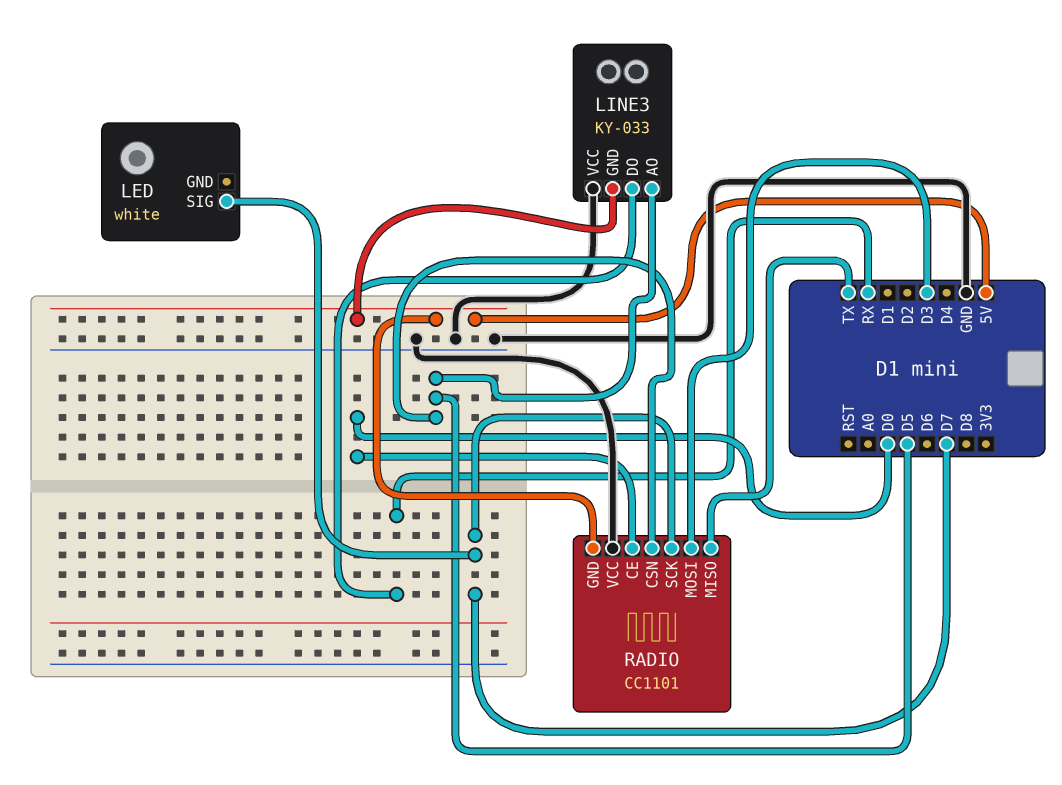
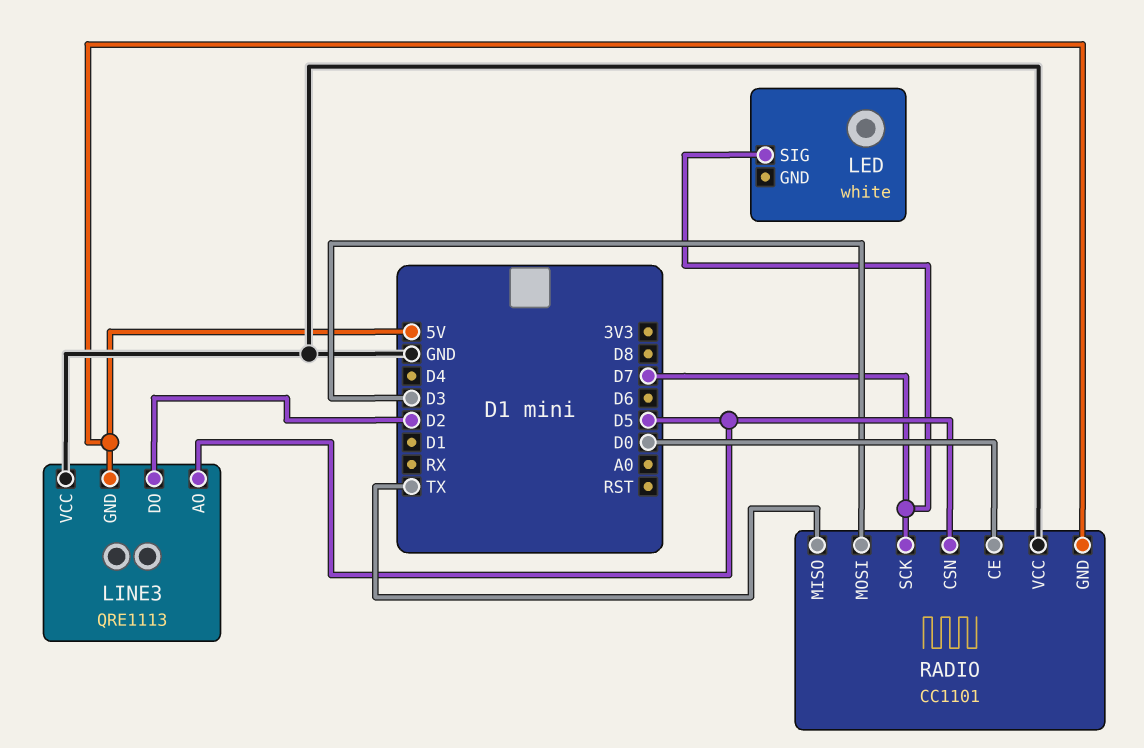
LINE3: KY-033 -> QRE1113
LINE3 pin DO: RX -> D2

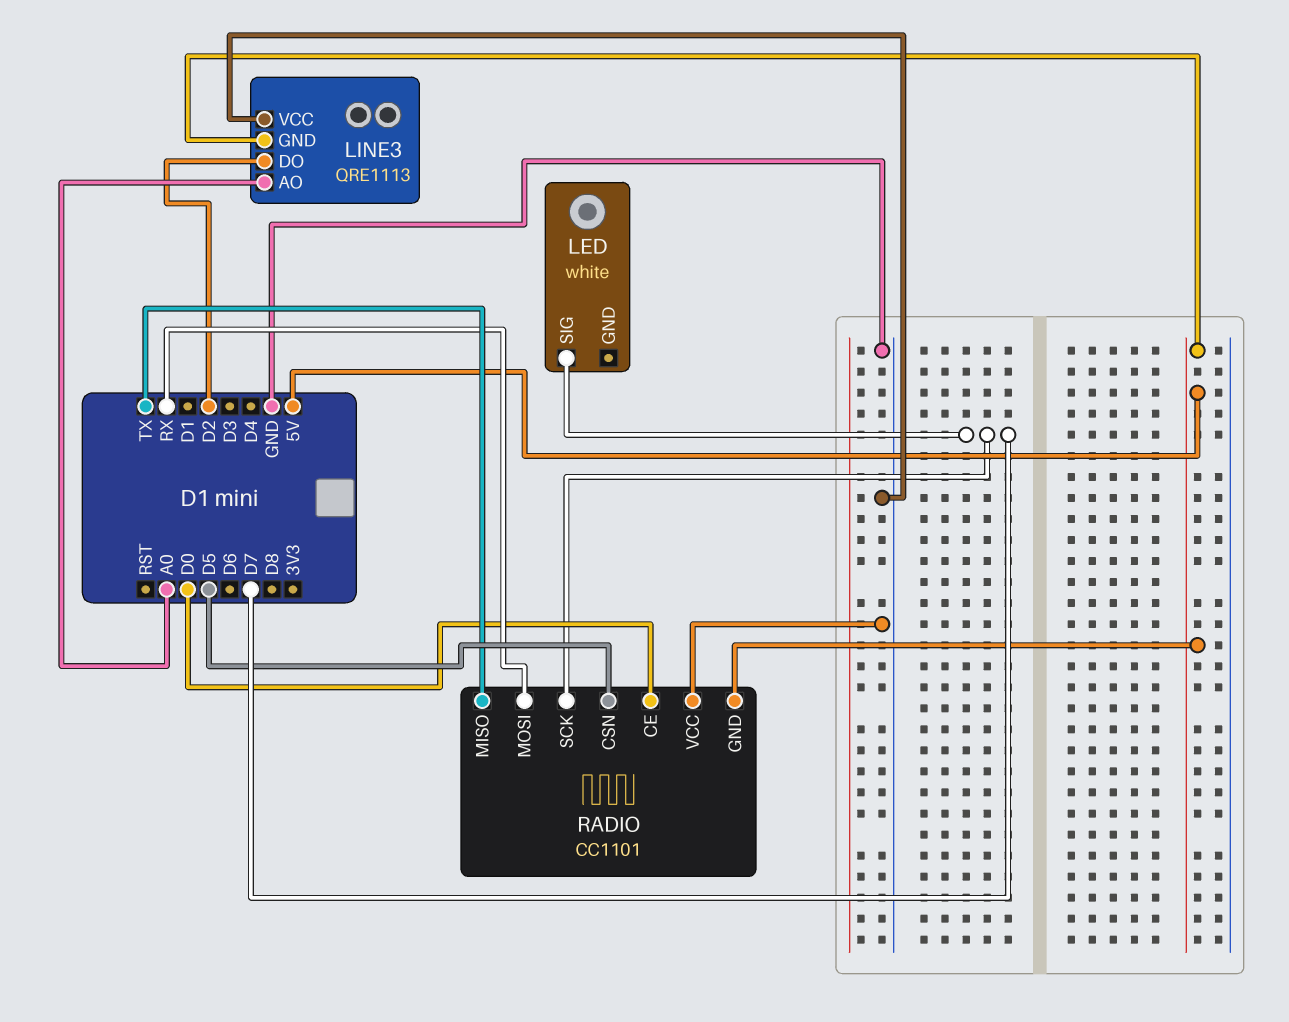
LINE3 pin AO: D5 -> A0
RADIO pin MOSI: D3 -> RX

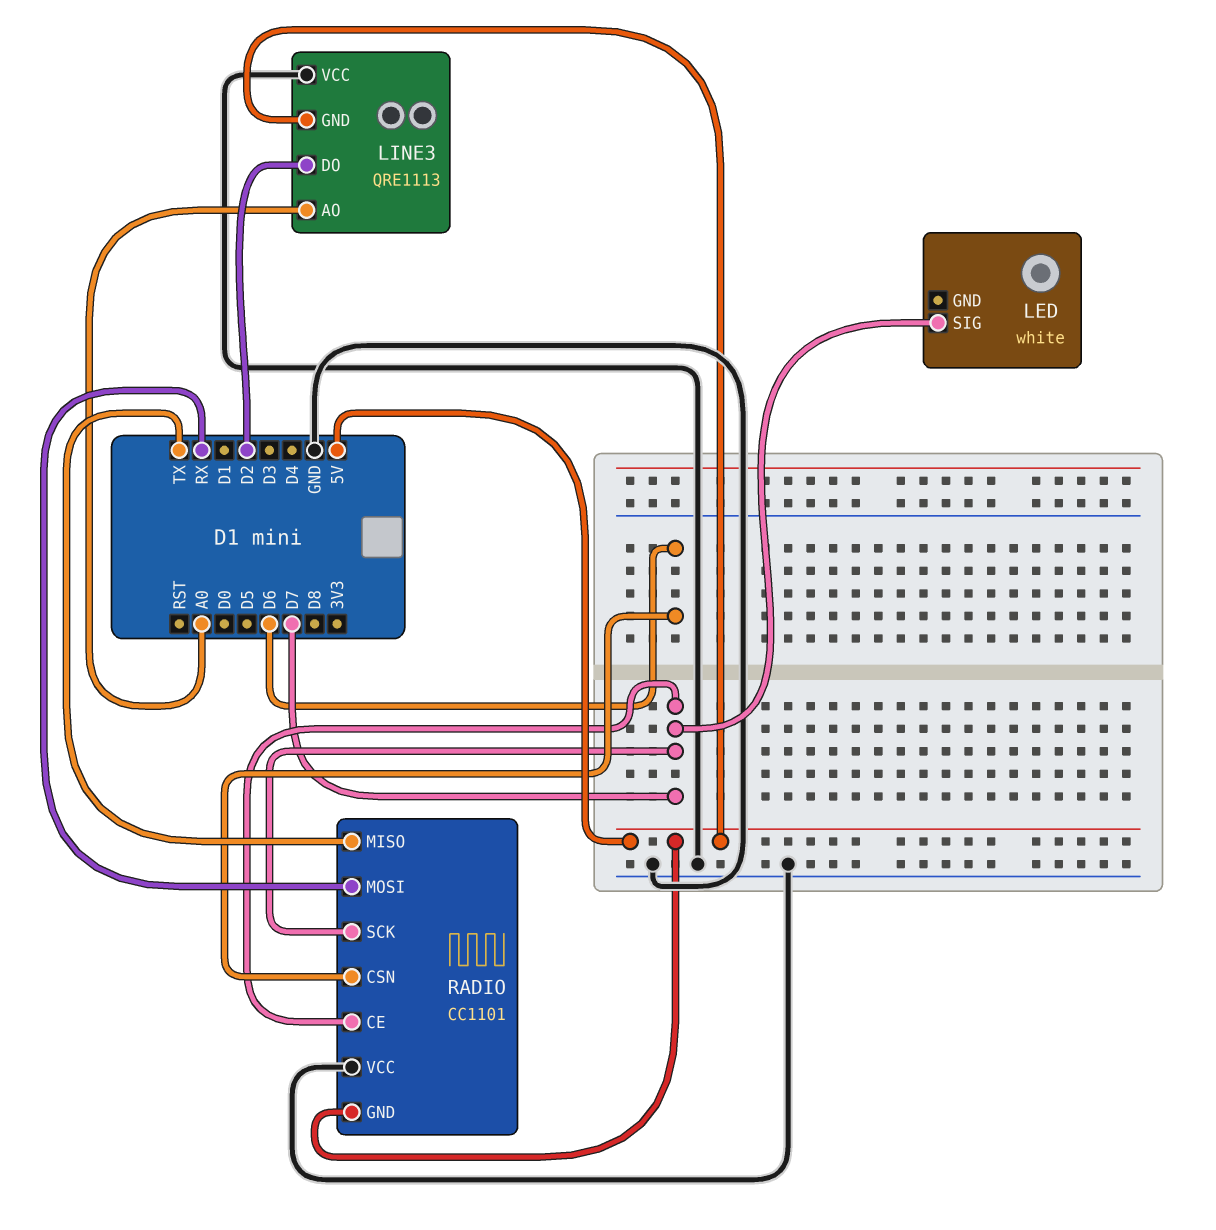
RADIO pin CE: D0 -> D7
RADIO pin CSN: D5 -> D6

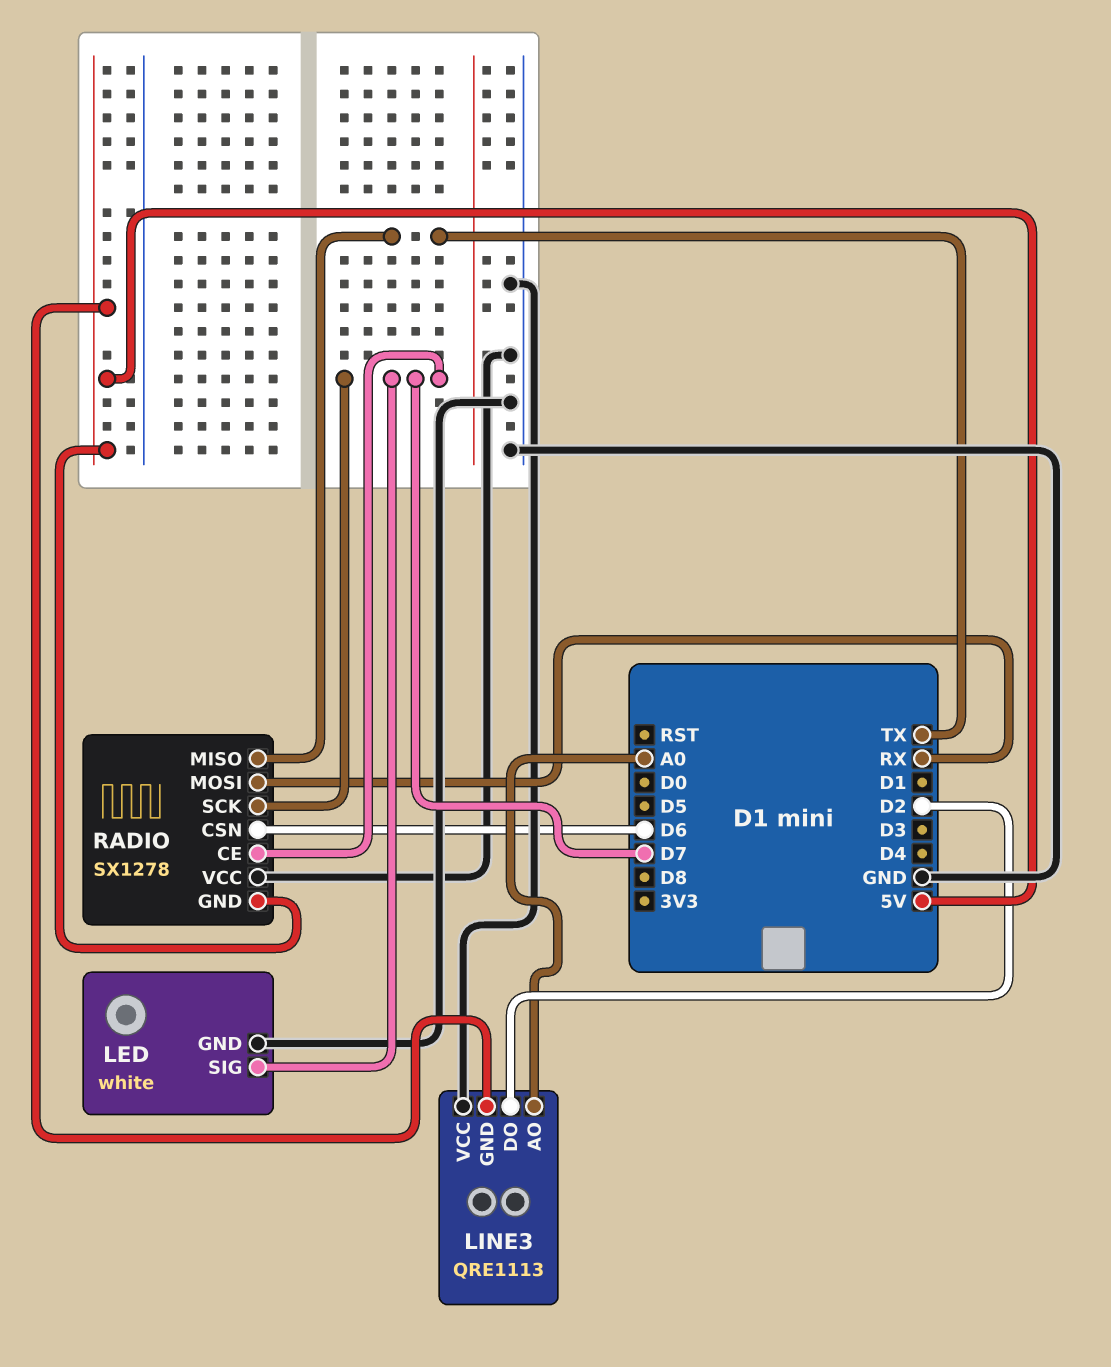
LED pin GND: none -> GND
RADIO: CC1101 -> SX1278

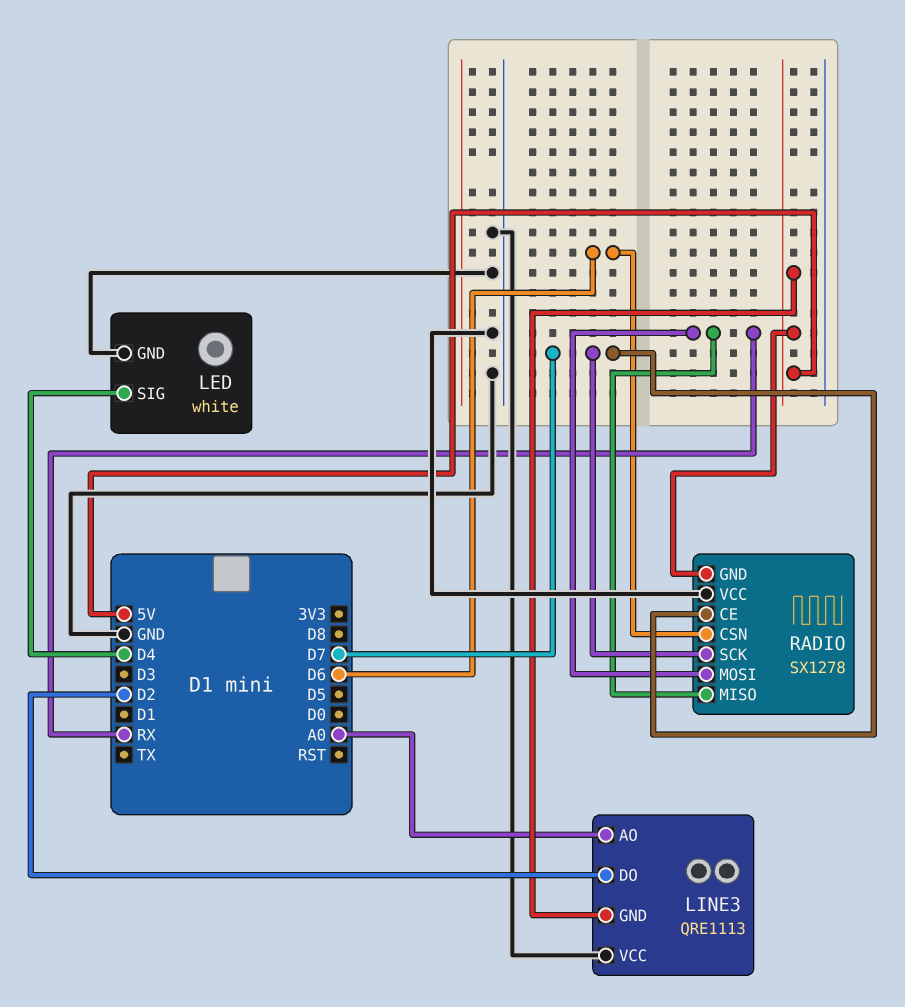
LED pin SIG: D7 -> D4
RADIO pin MISO: TX -> RX

